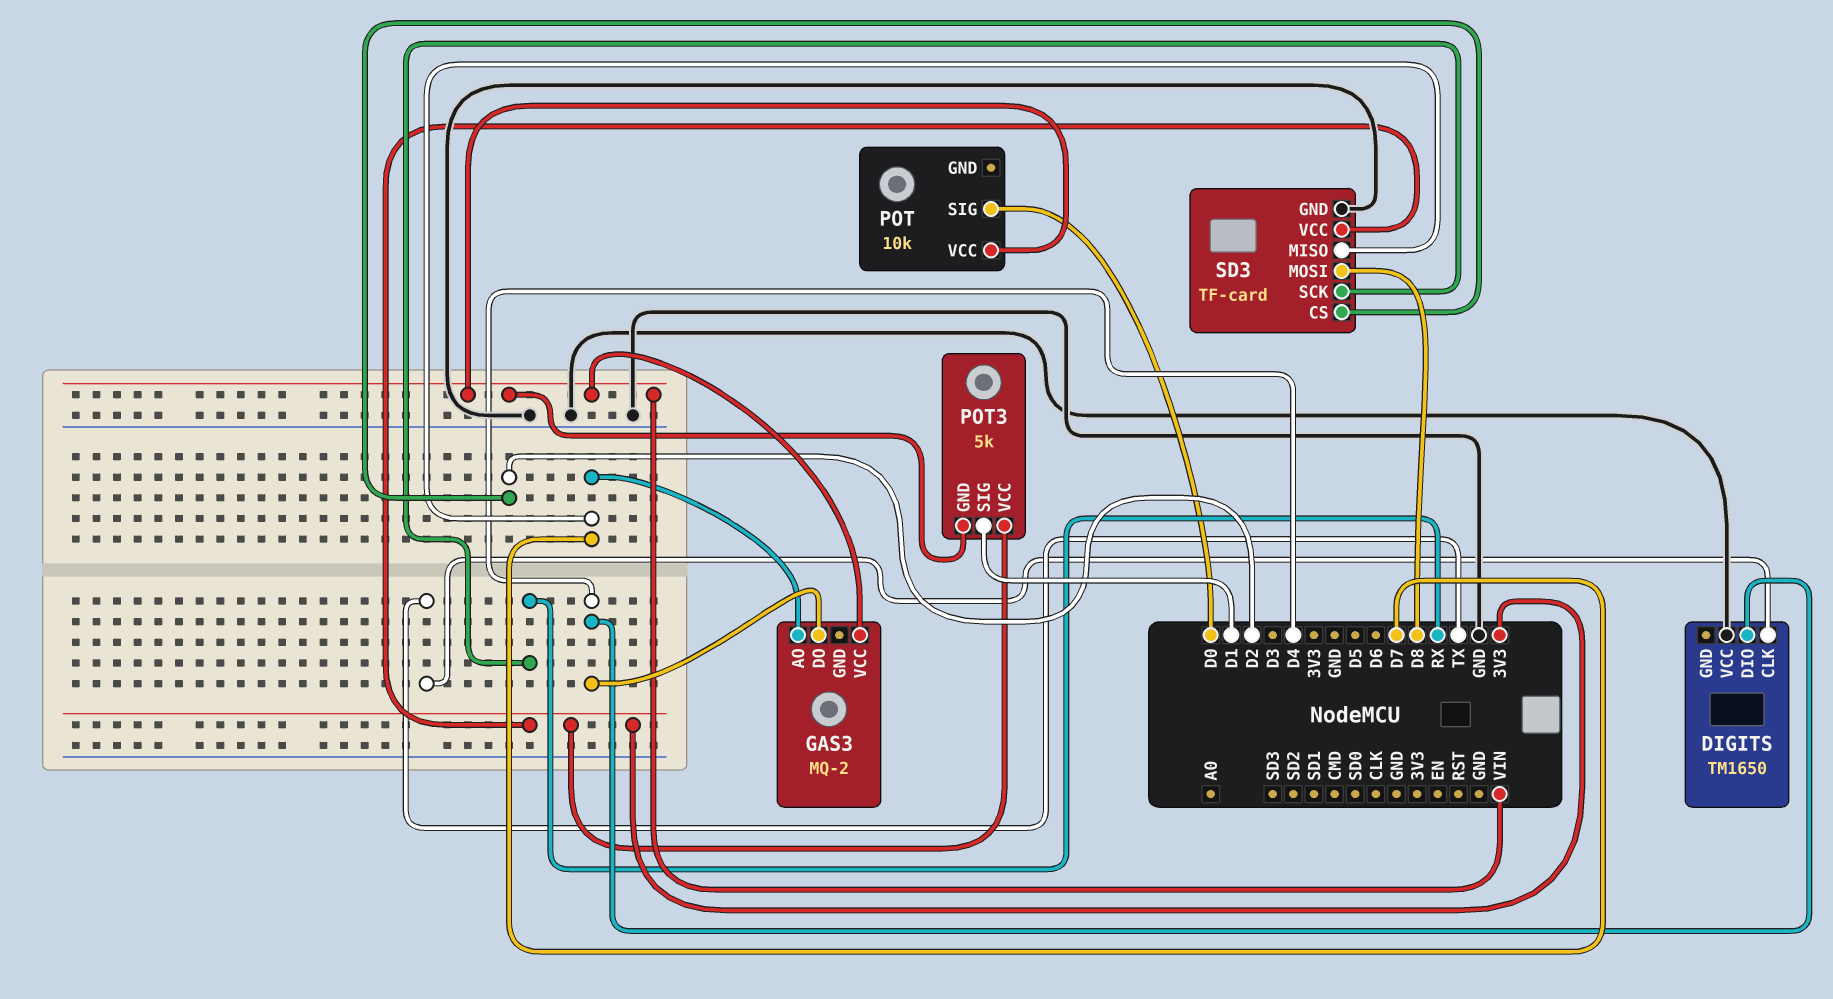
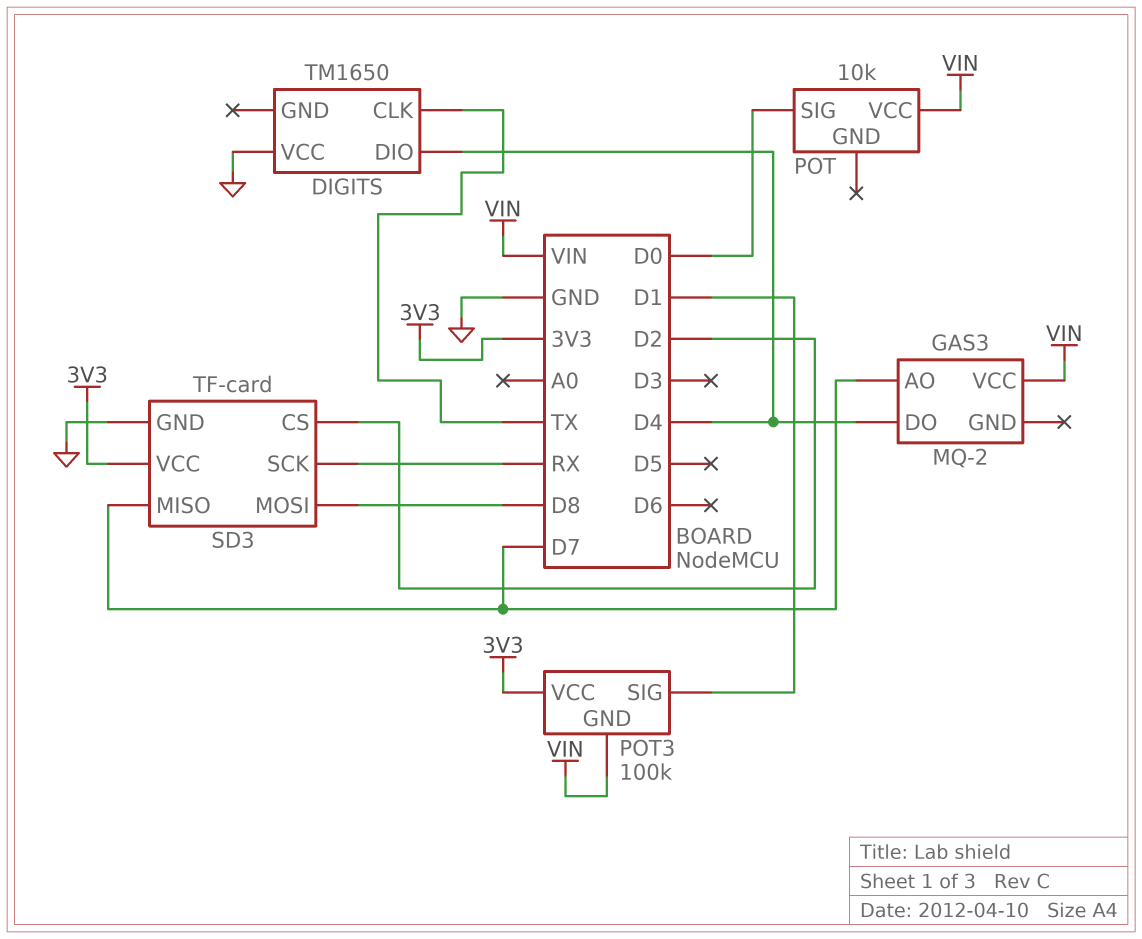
POT3: 5k -> 100k

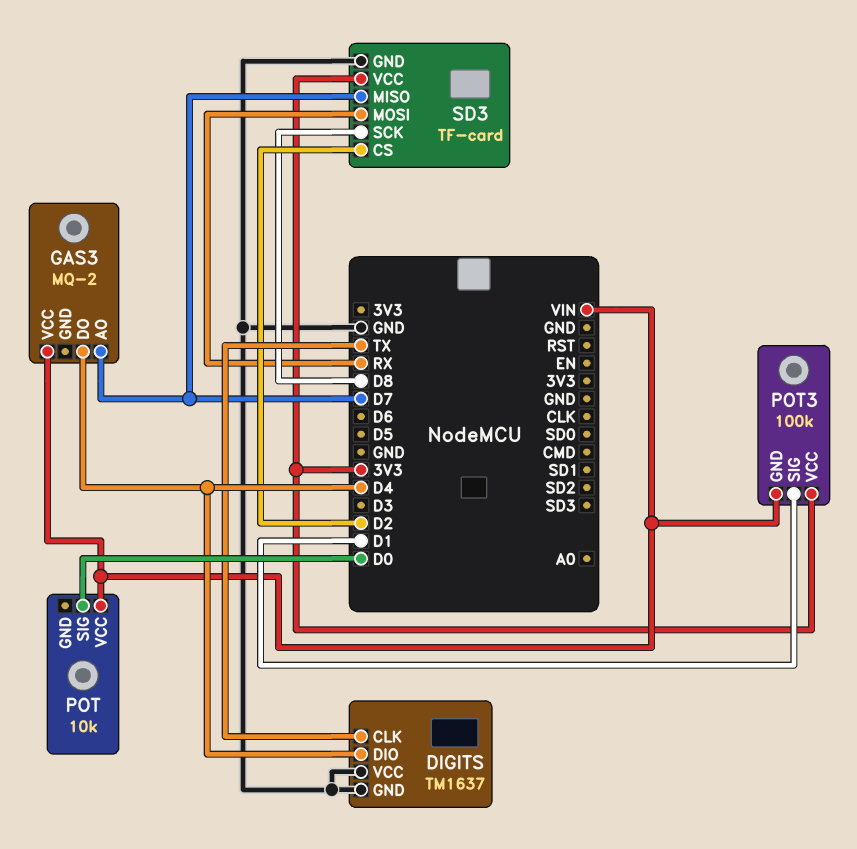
DIGITS: TM1650 -> TM1637
DIGITS pin GND: none -> GND
SD3 pin MOSI: D8 -> RX
SD3 pin SCK: RX -> D8

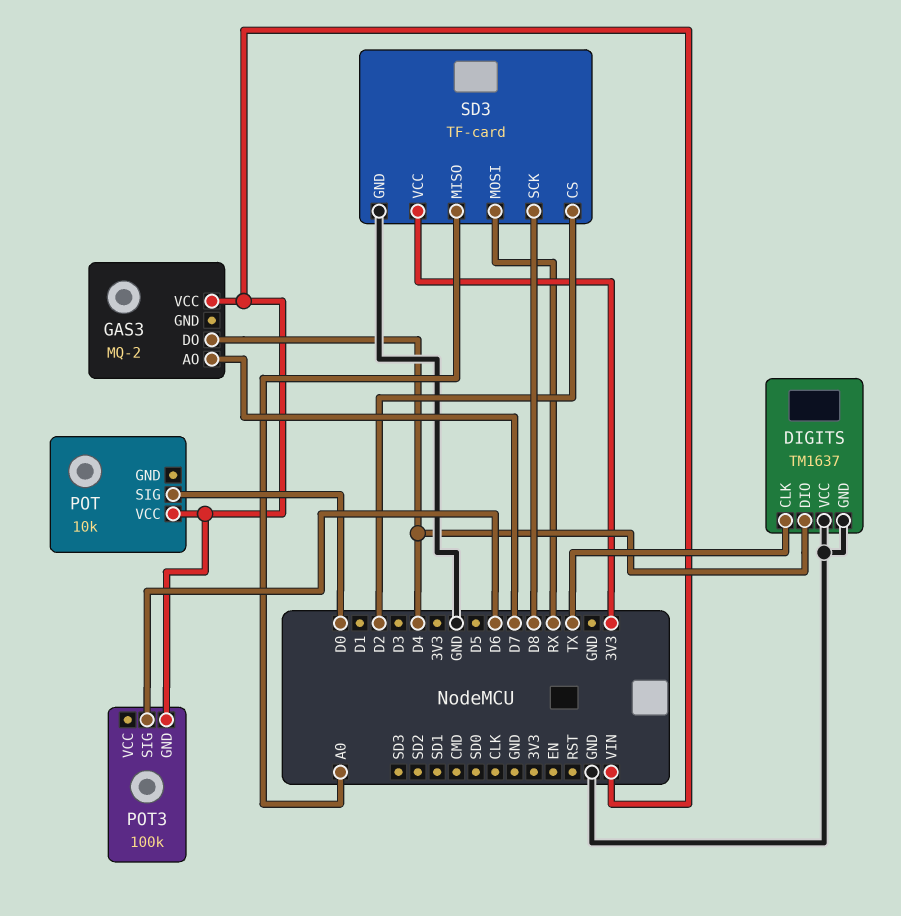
POT3 pin SIG: D1 -> D6
POT3 pin VCC: 3V3 -> none
SD3 pin MISO: D7 -> A0

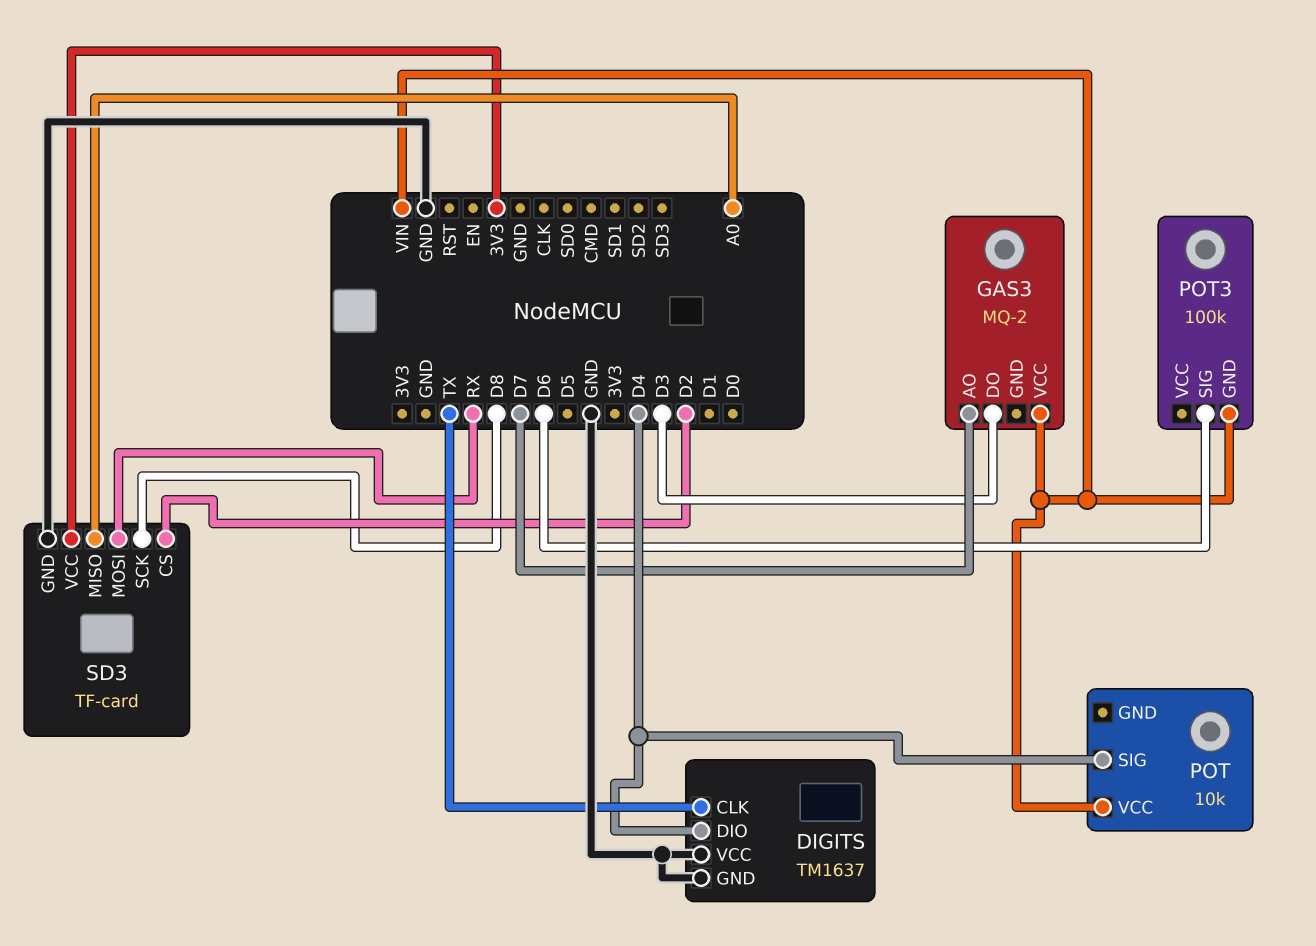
GAS3 pin DO: D4 -> D3
POT pin SIG: D0 -> D4

